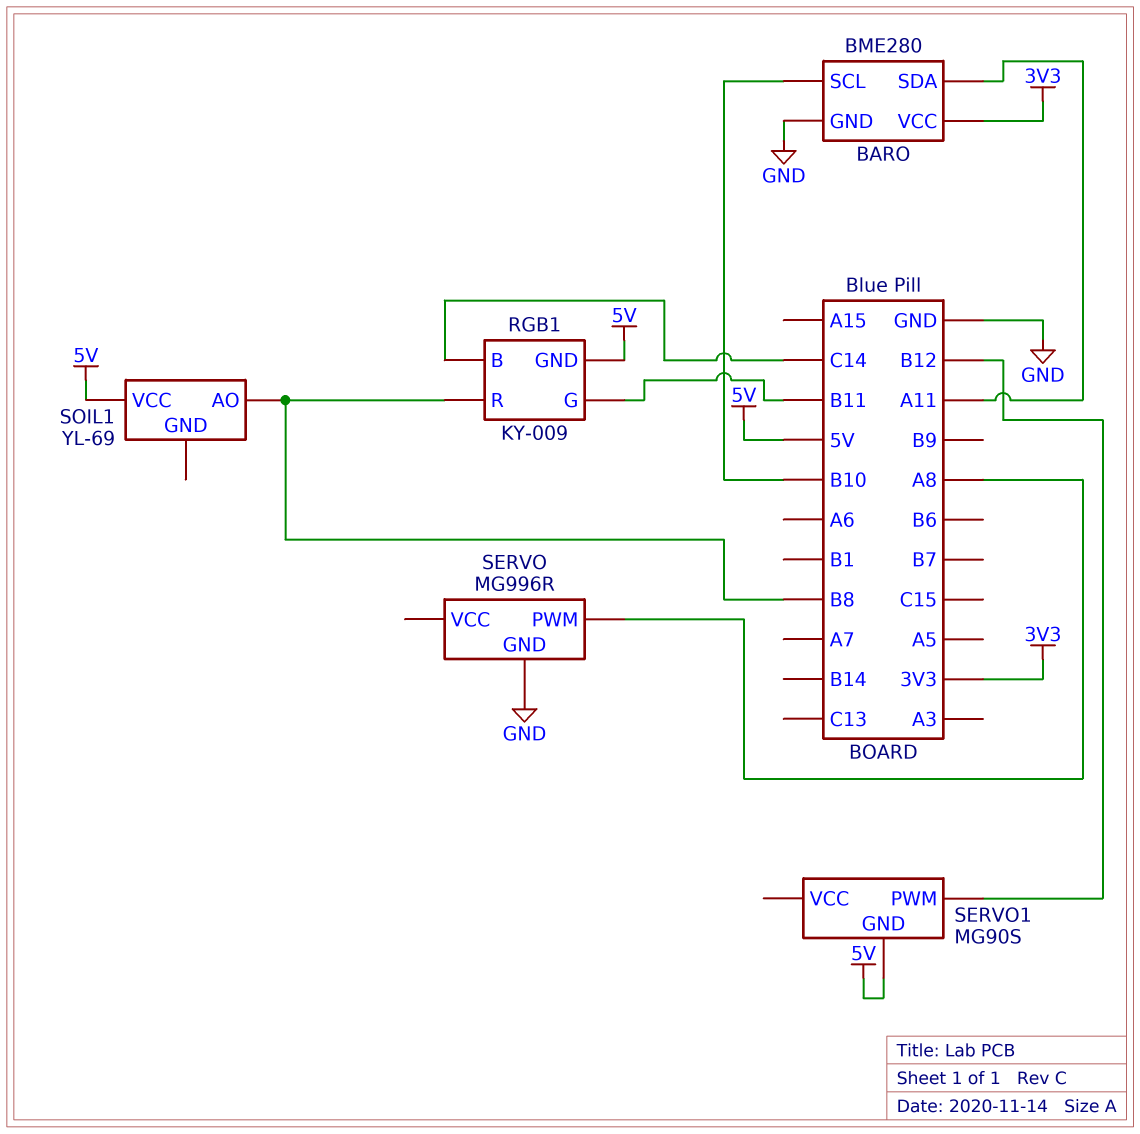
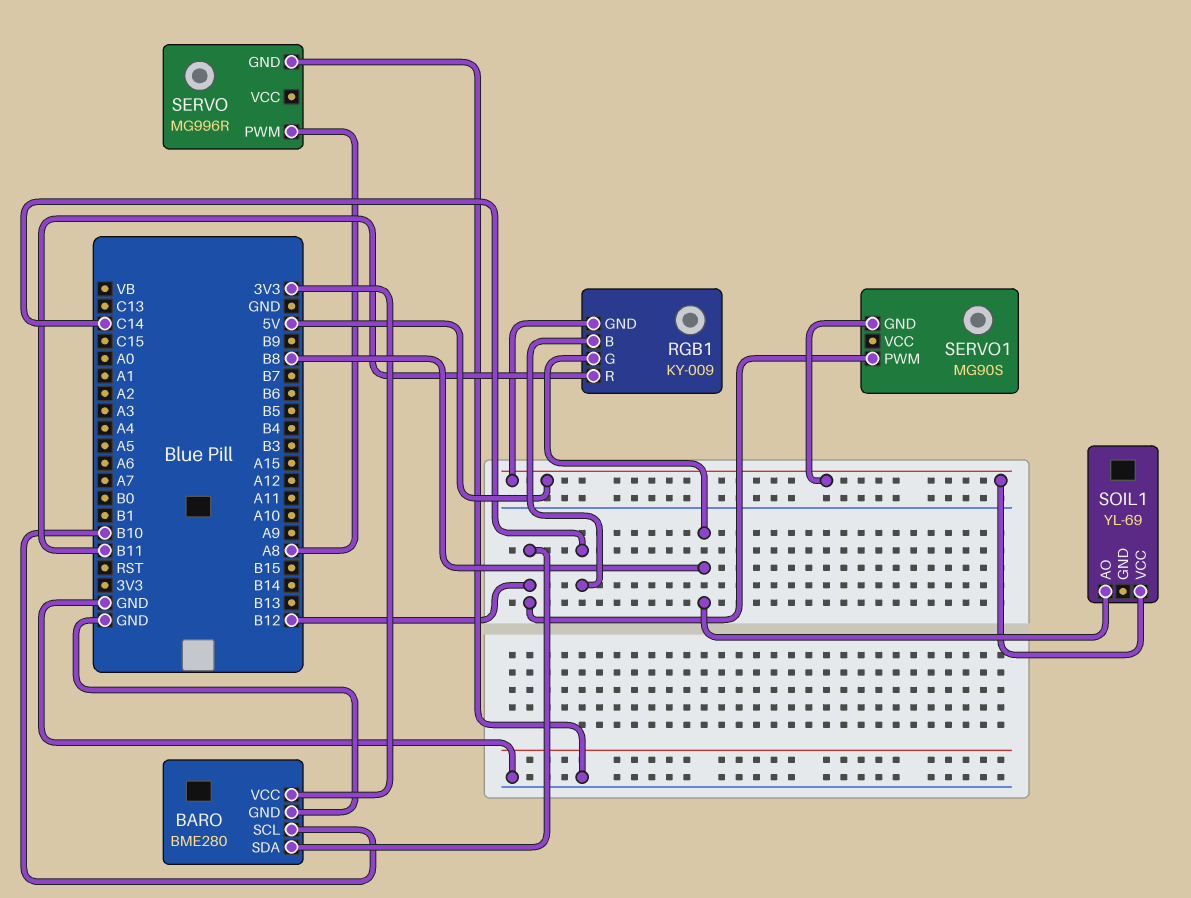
BARO pin SDA: A11 -> B12
RGB1 pin G: B11 -> B8
RGB1 pin R: B8 -> B11

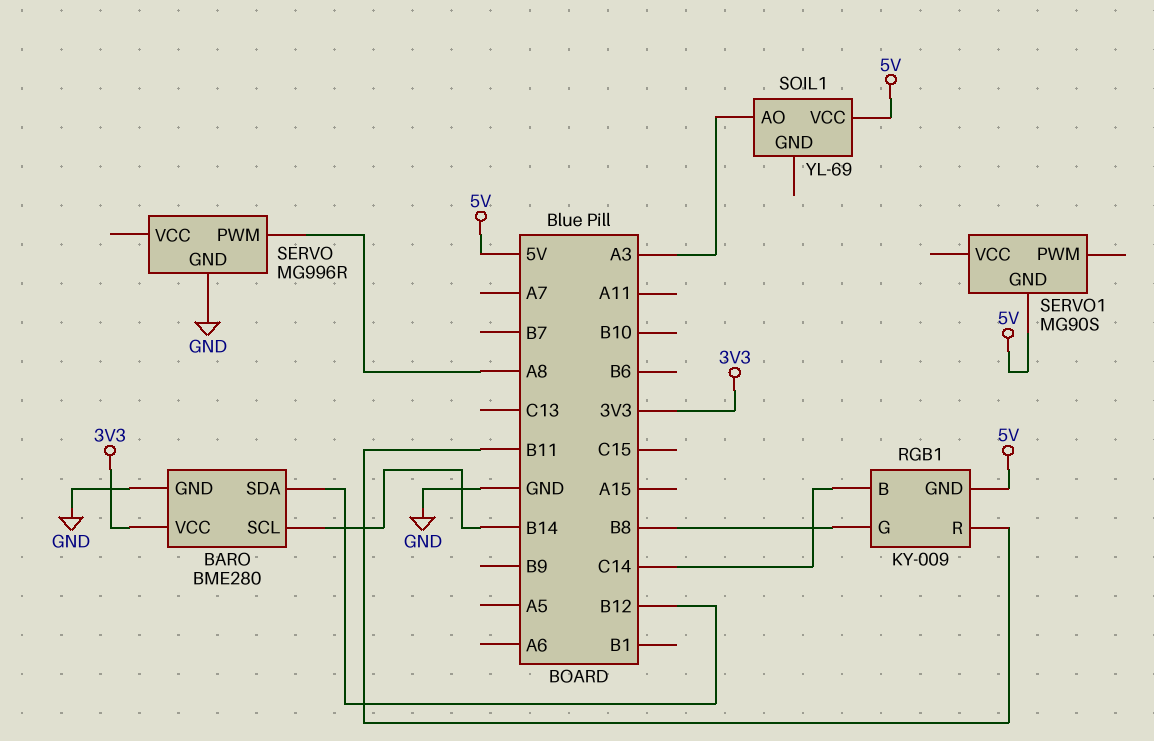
BARO pin SCL: B10 -> B14
SERVO1 pin PWM: B12 -> none
SOIL1 pin AO: B8 -> A3

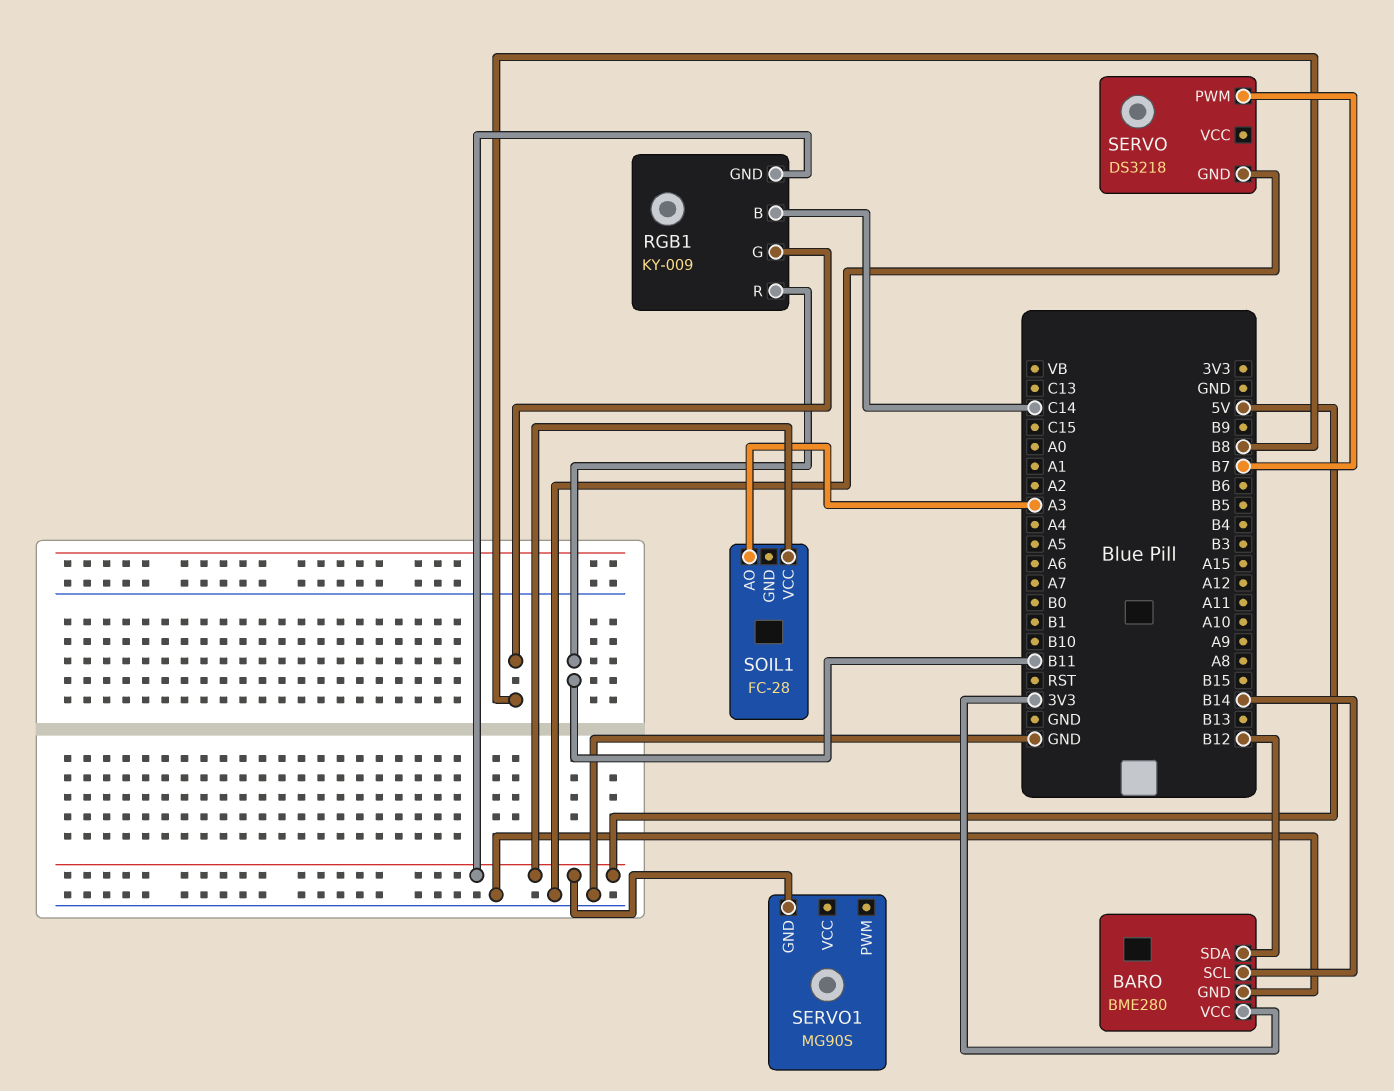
SERVO: MG996R -> DS3218
SERVO pin PWM: A8 -> B7
SOIL1: YL-69 -> FC-28

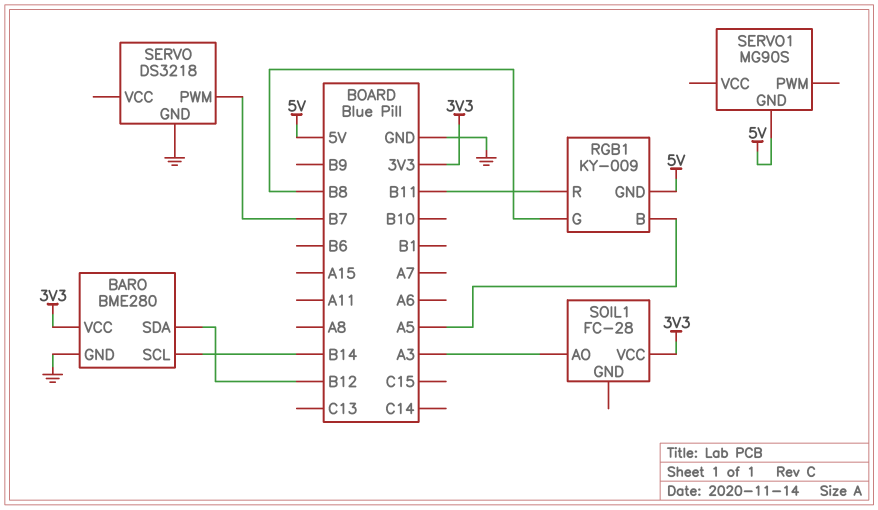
RGB1 pin B: C14 -> A5
SOIL1 pin VCC: 5V -> 3V3

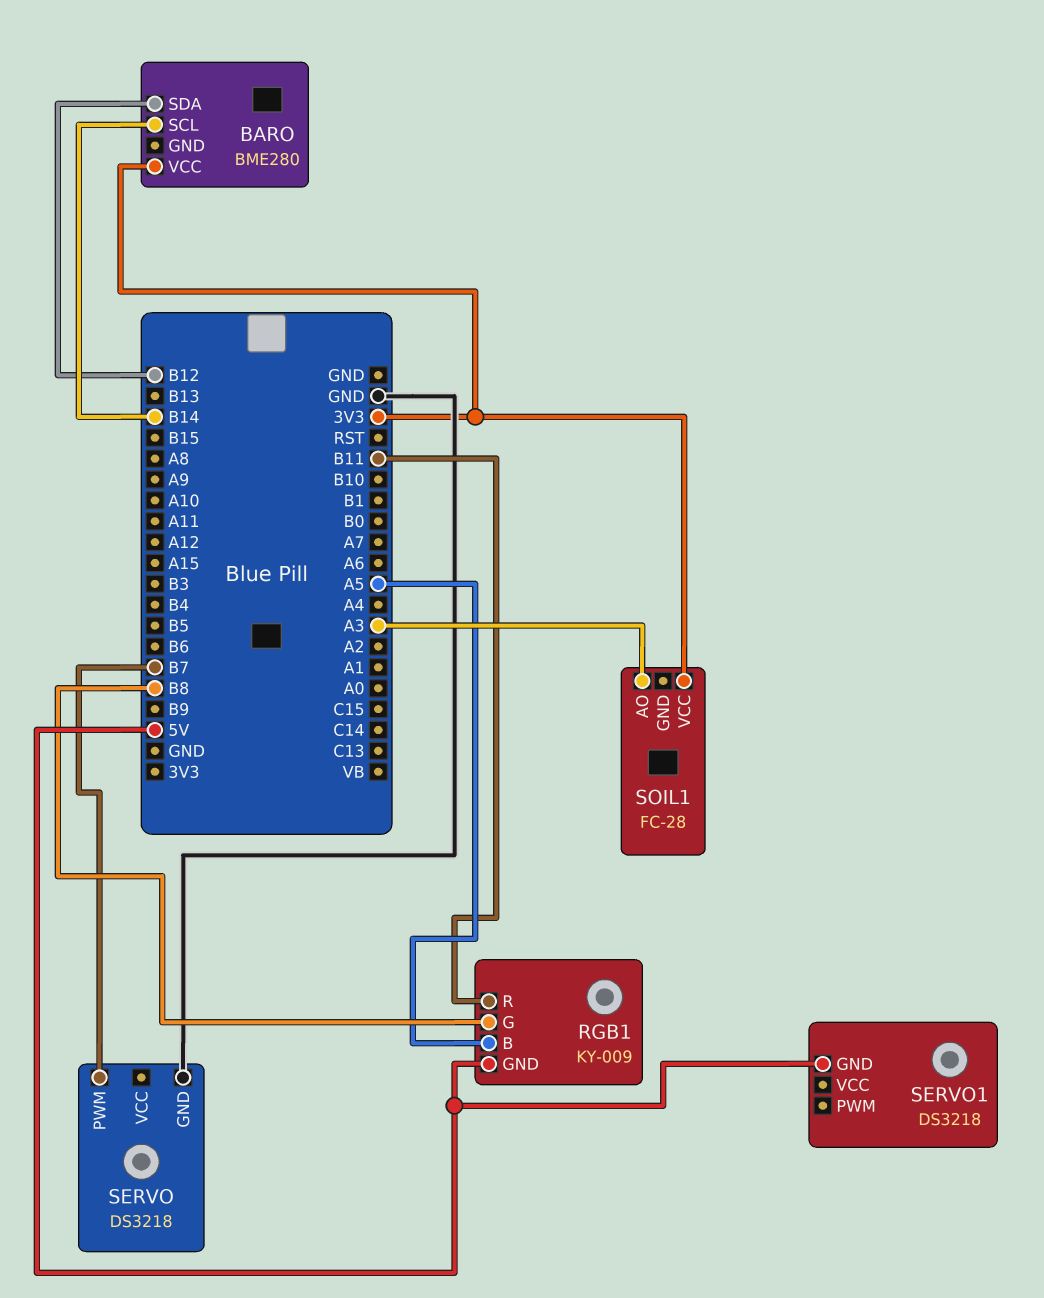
BARO pin GND: GND -> none
SERVO1: MG90S -> DS3218

